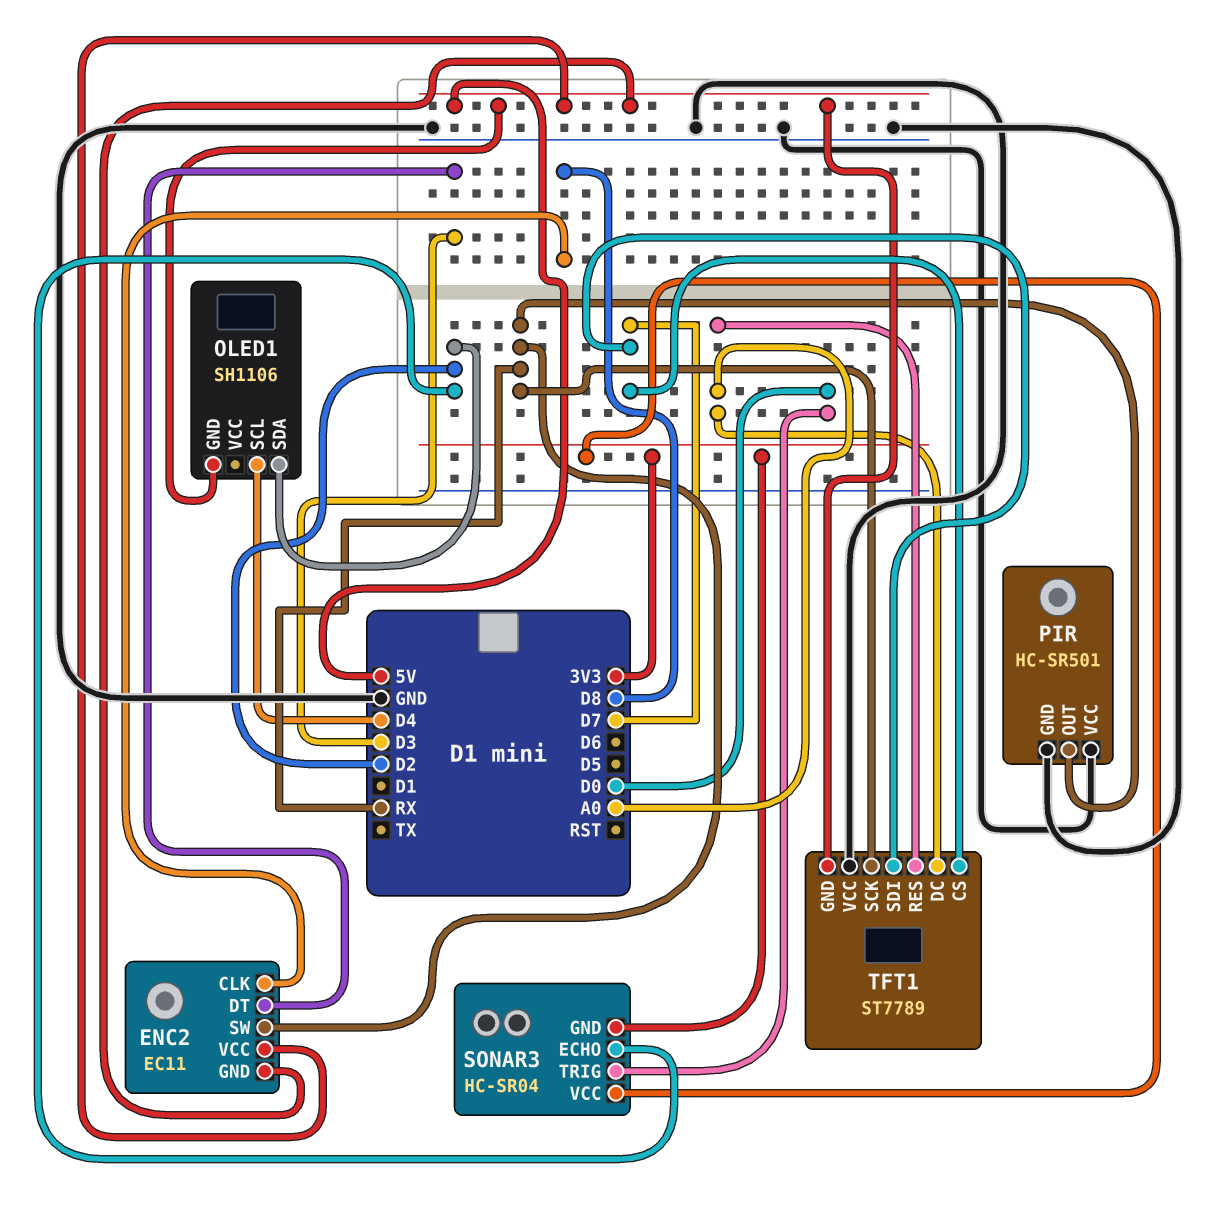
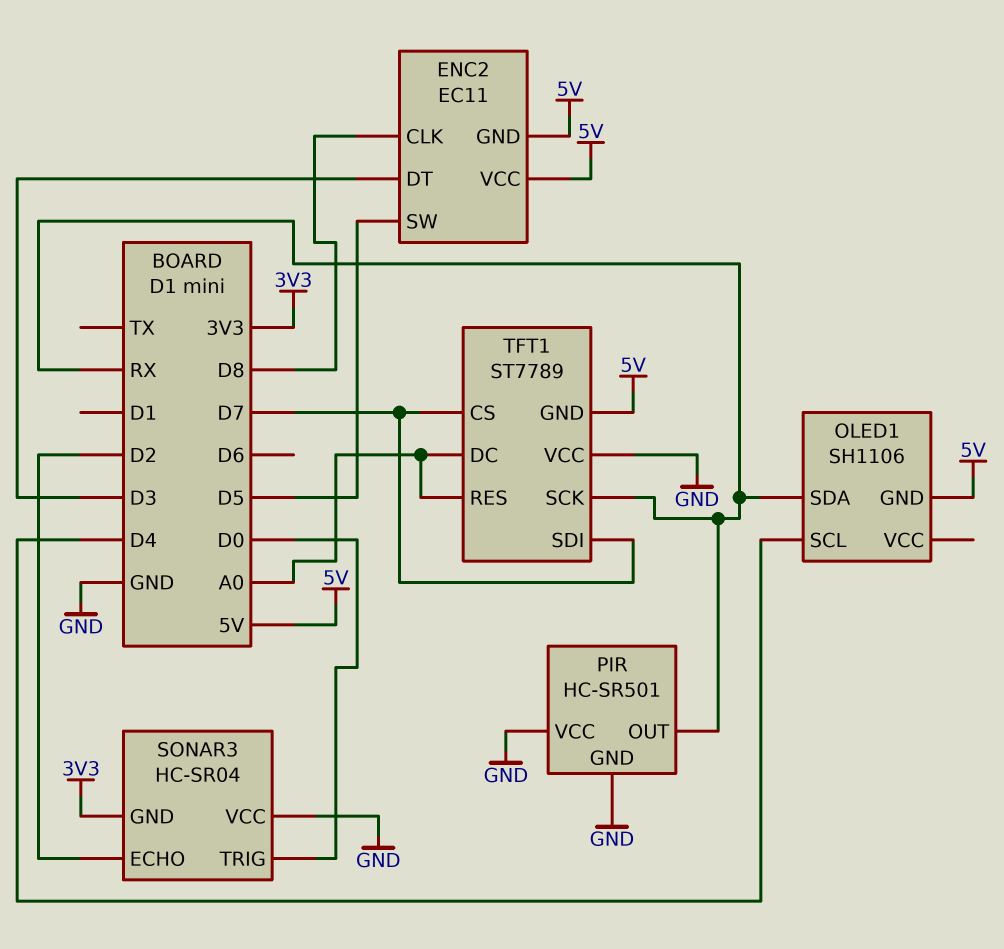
ENC2 pin SW: RX -> D5
OLED1 pin SDA: D2 -> RX
SONAR3 pin VCC: 3V3 -> GND

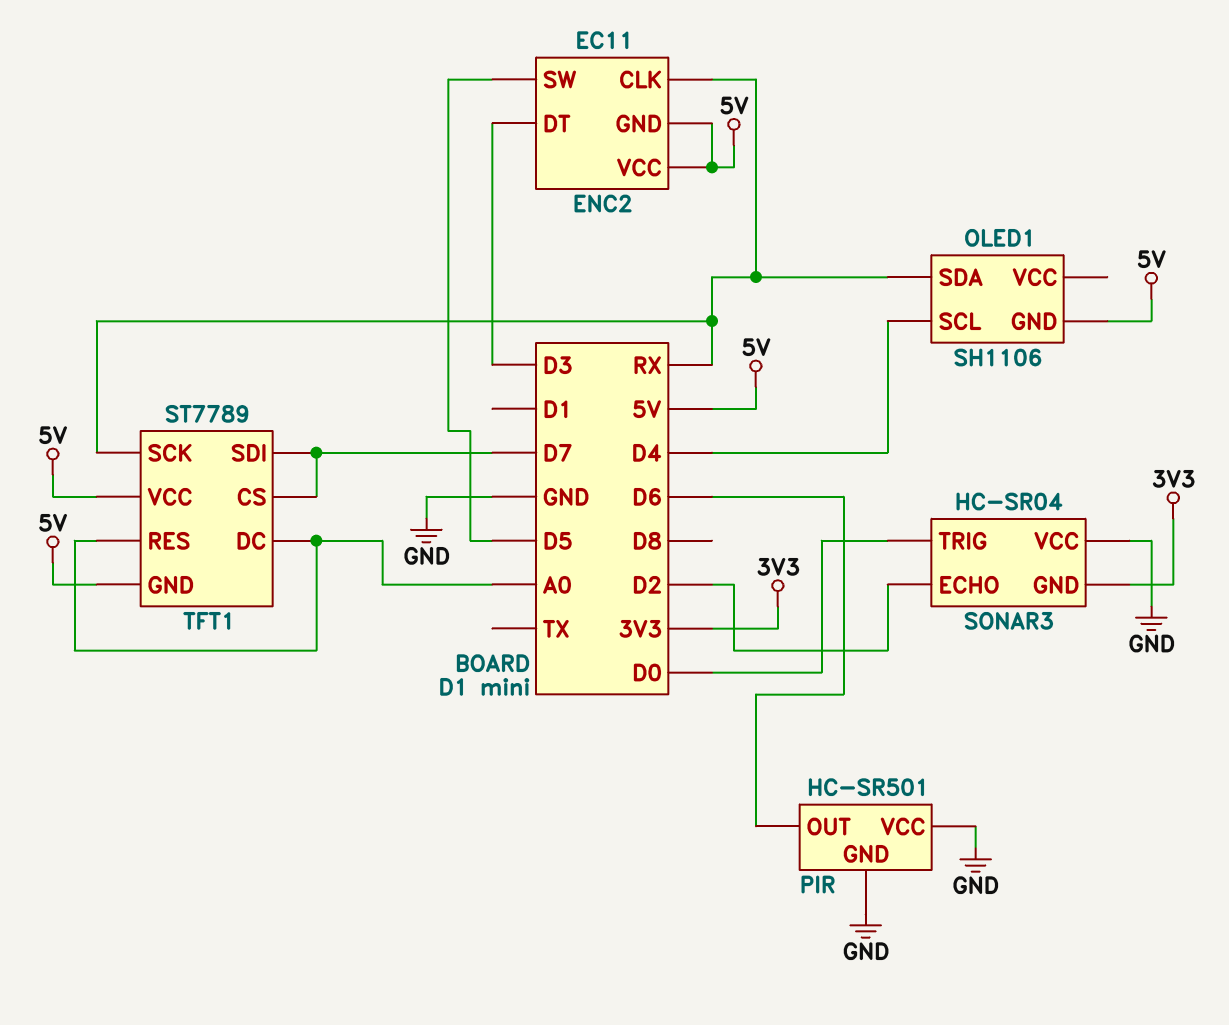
ENC2 pin CLK: D8 -> RX
PIR pin OUT: RX -> D6
TFT1 pin VCC: GND -> 5V

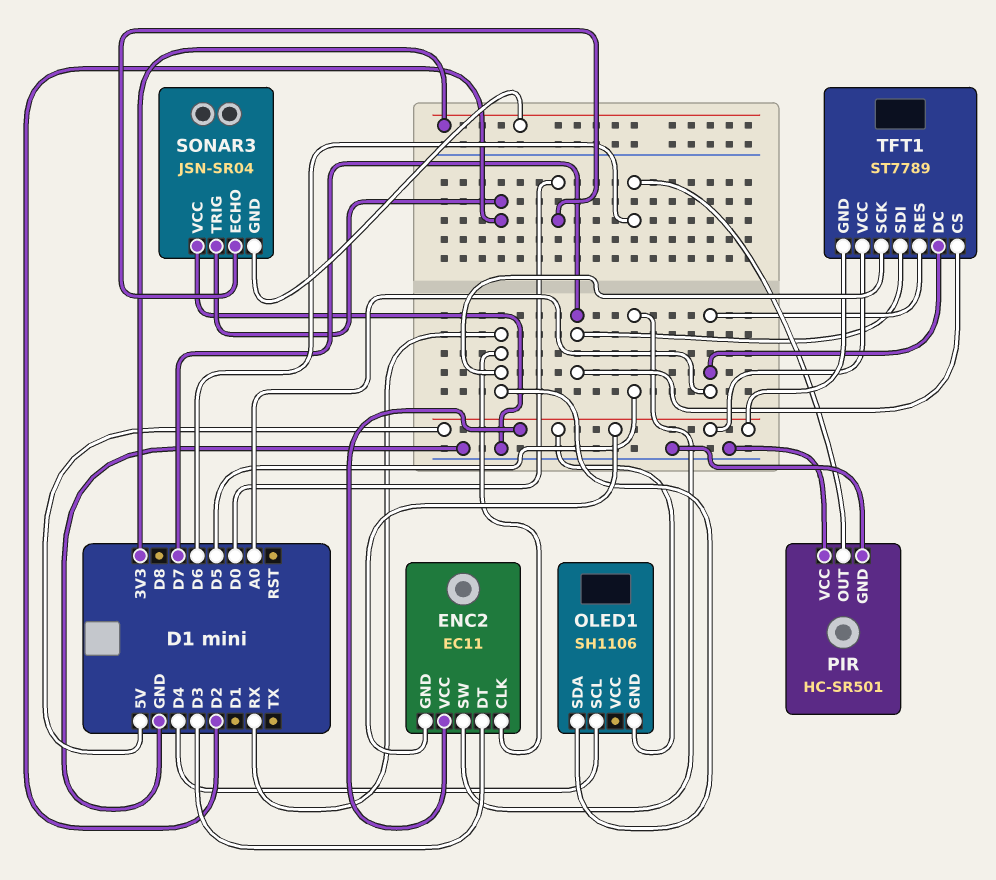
SONAR3: HC-SR04 -> JSN-SR04
SONAR3 pin ECHO: D2 -> D0
SONAR3 pin TRIG: D0 -> D2

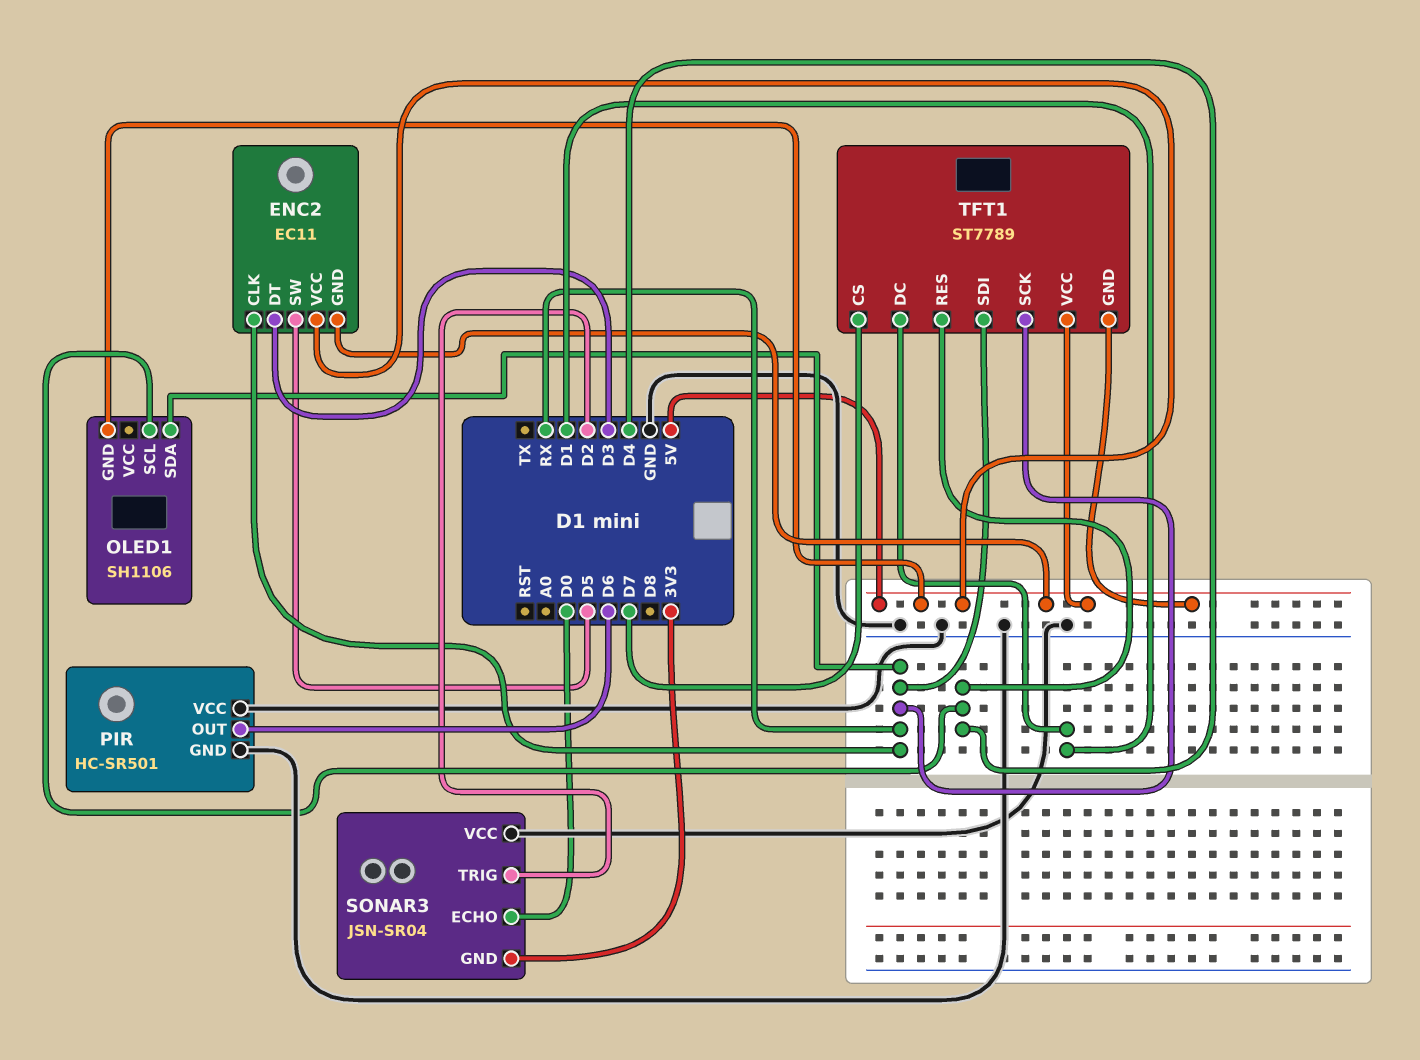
TFT1 pin DC: A0 -> D1
TFT1 pin RES: A0 -> D4
TFT1 pin SDI: D7 -> RX

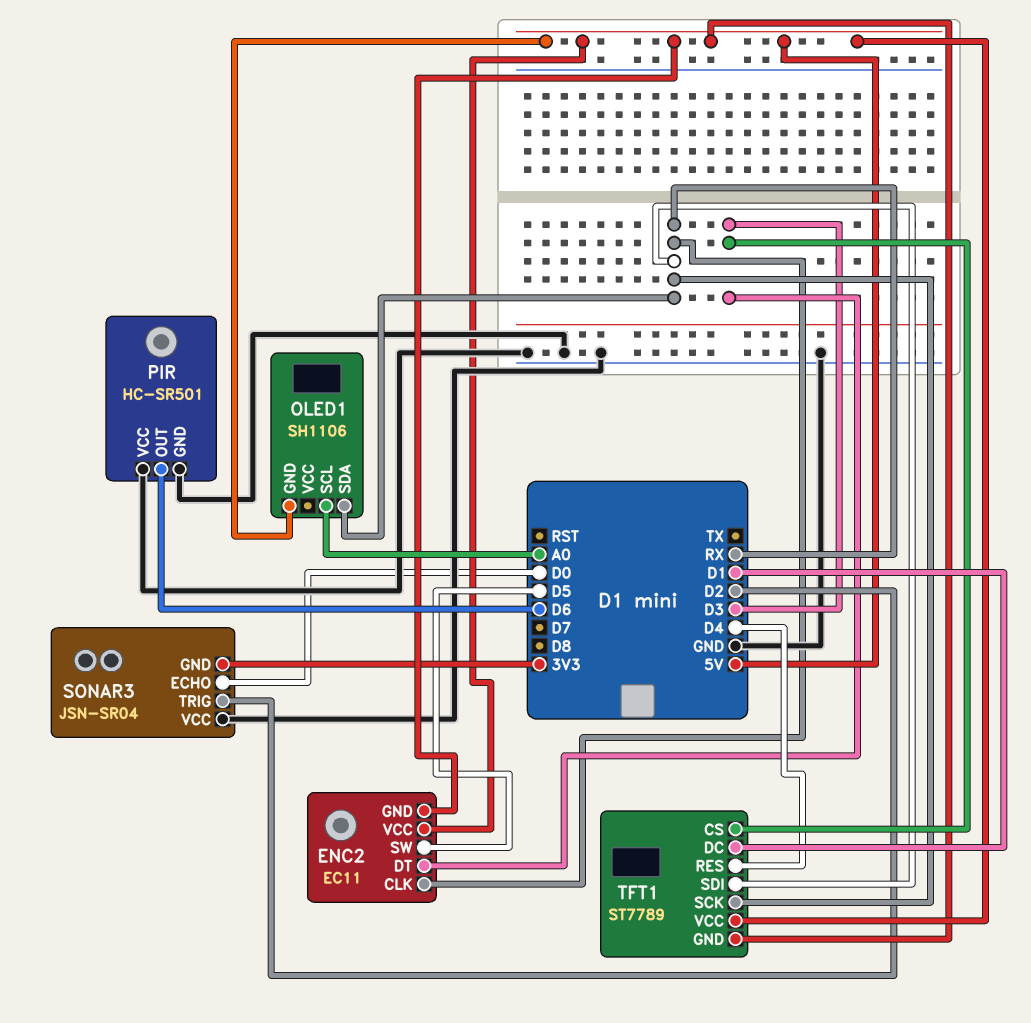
OLED1 pin SCL: D4 -> A0
TFT1 pin CS: D7 -> D3

